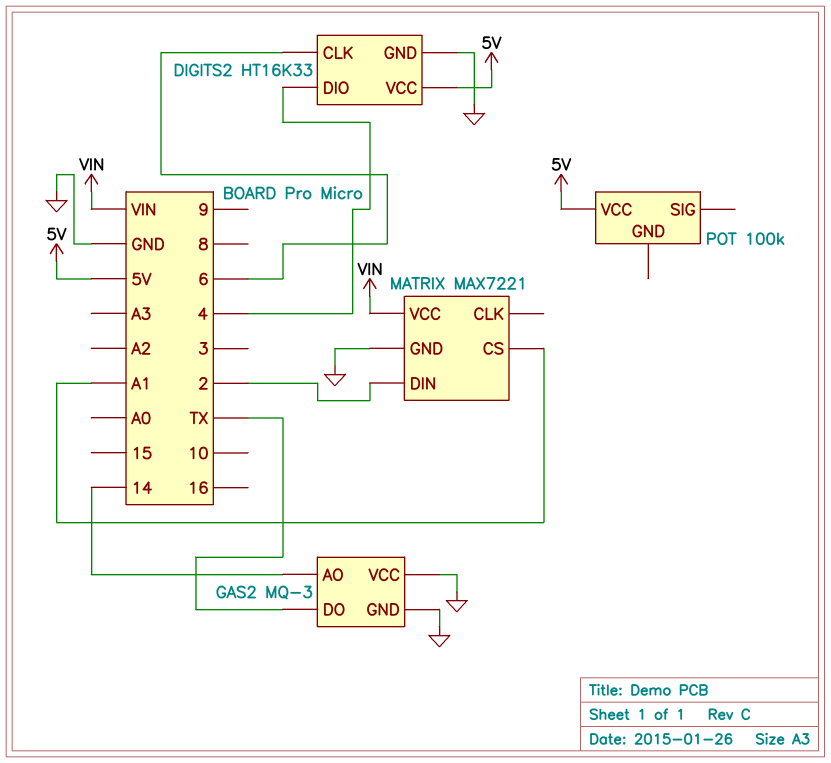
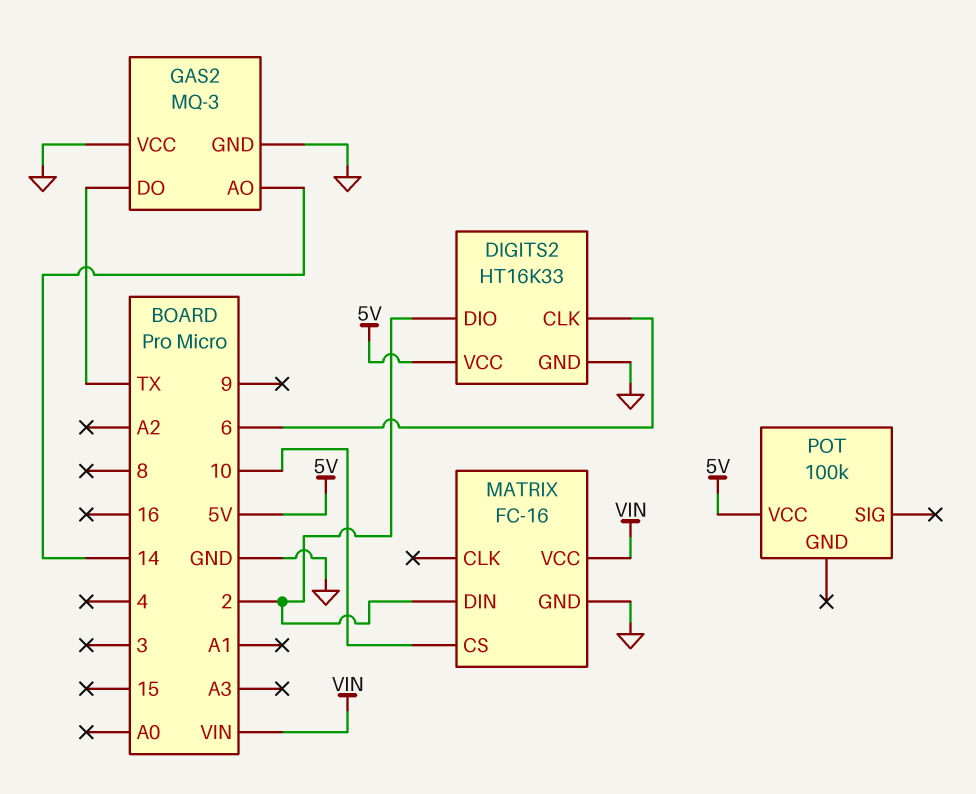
DIGITS2 pin DIO: 4 -> 2
MATRIX: MAX7221 -> FC-16
MATRIX pin CS: A1 -> 10

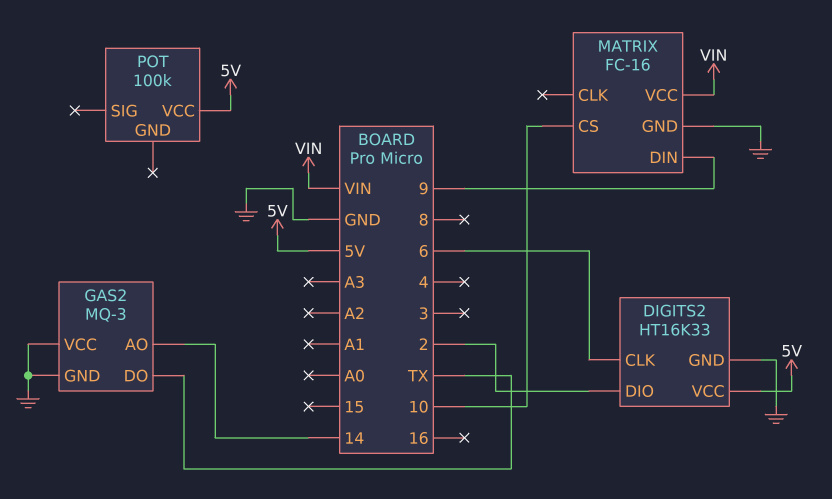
MATRIX pin DIN: 2 -> 9

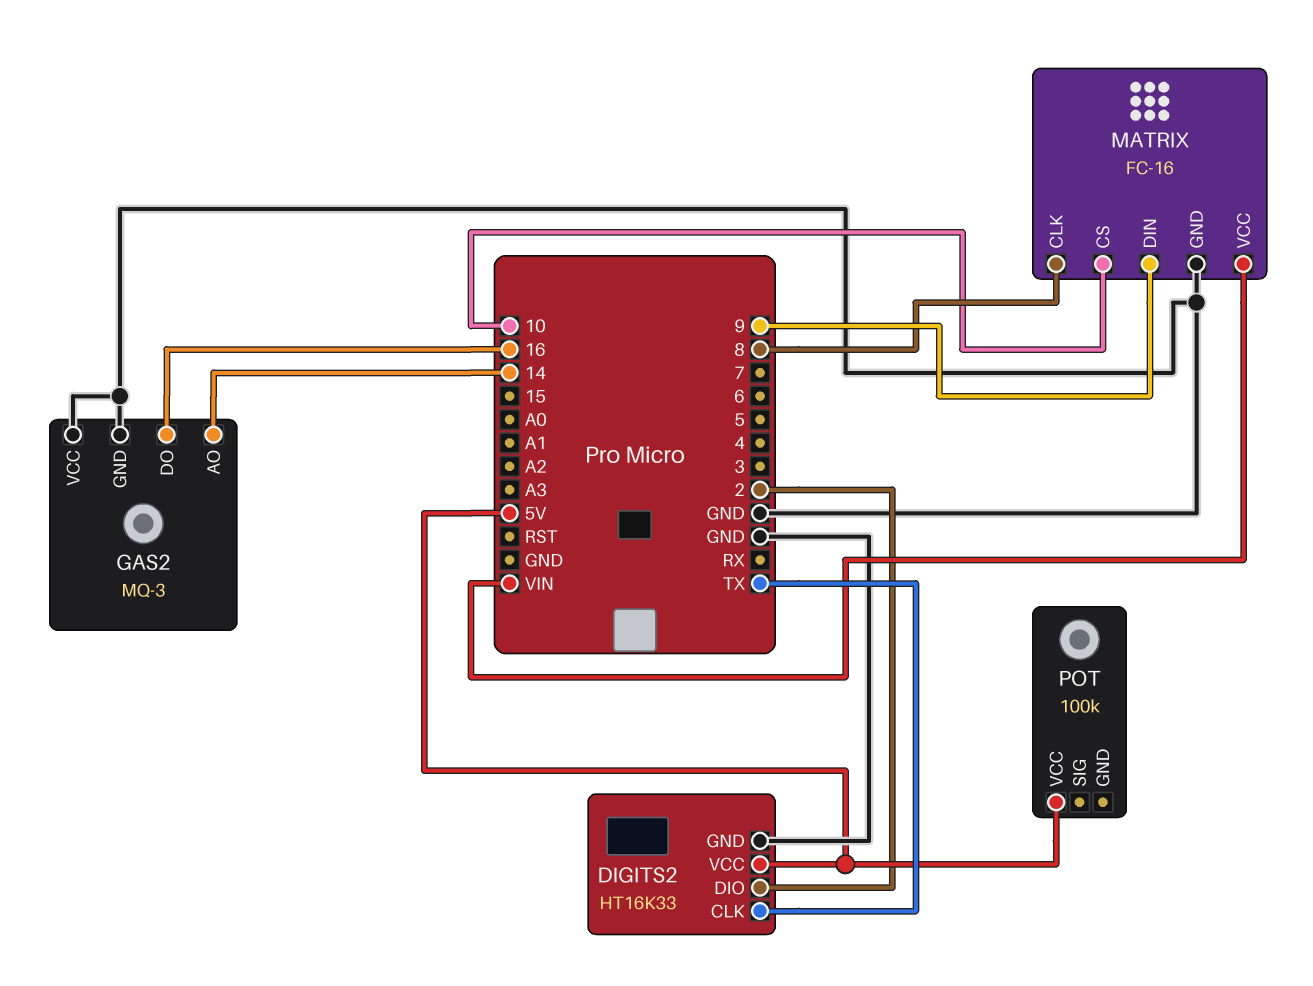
DIGITS2 pin CLK: 6 -> TX
GAS2 pin DO: TX -> 16
MATRIX pin CLK: none -> 8

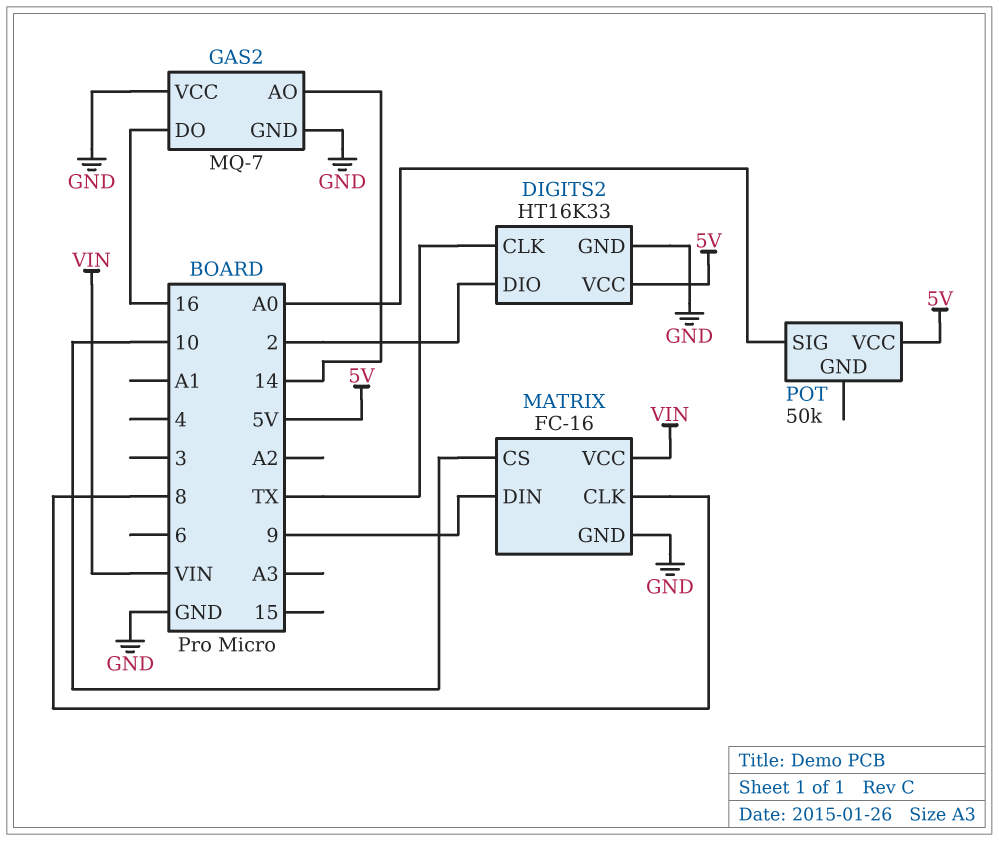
GAS2: MQ-3 -> MQ-7
POT: 100k -> 50k
POT pin SIG: none -> A0

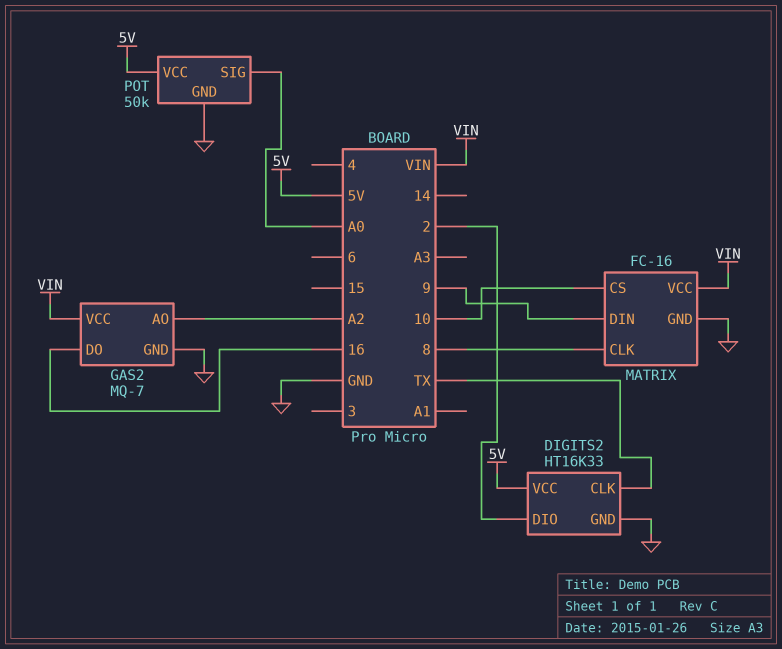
GAS2 pin AO: 14 -> A2
GAS2 pin VCC: GND -> VIN
POT pin GND: none -> GND

